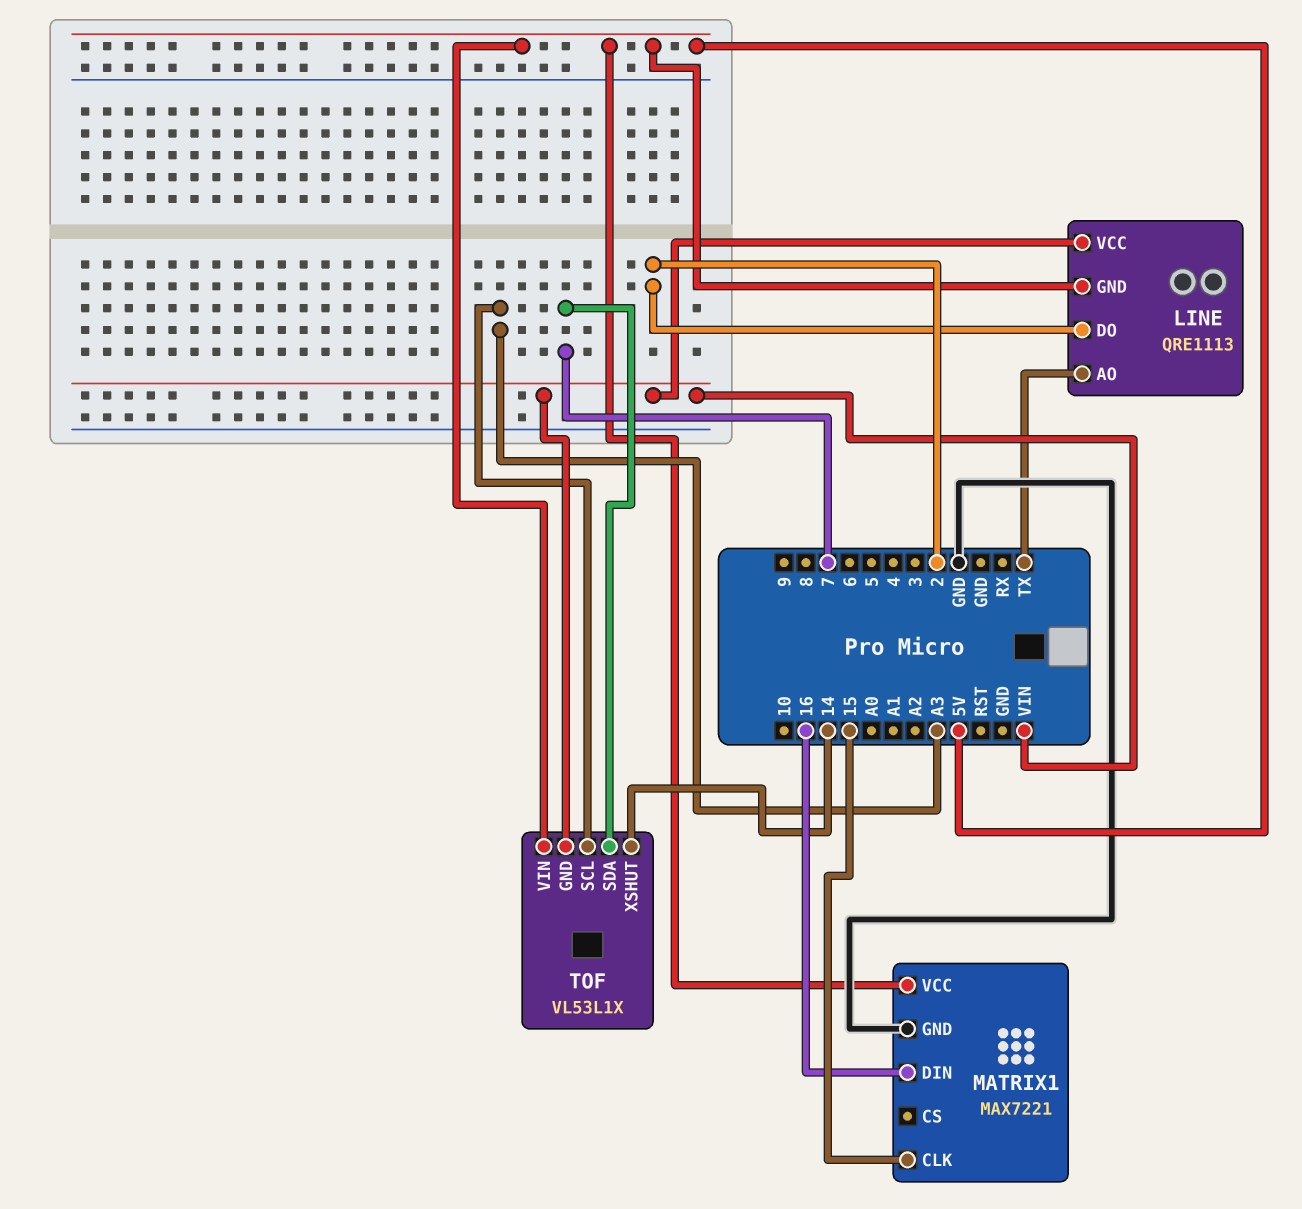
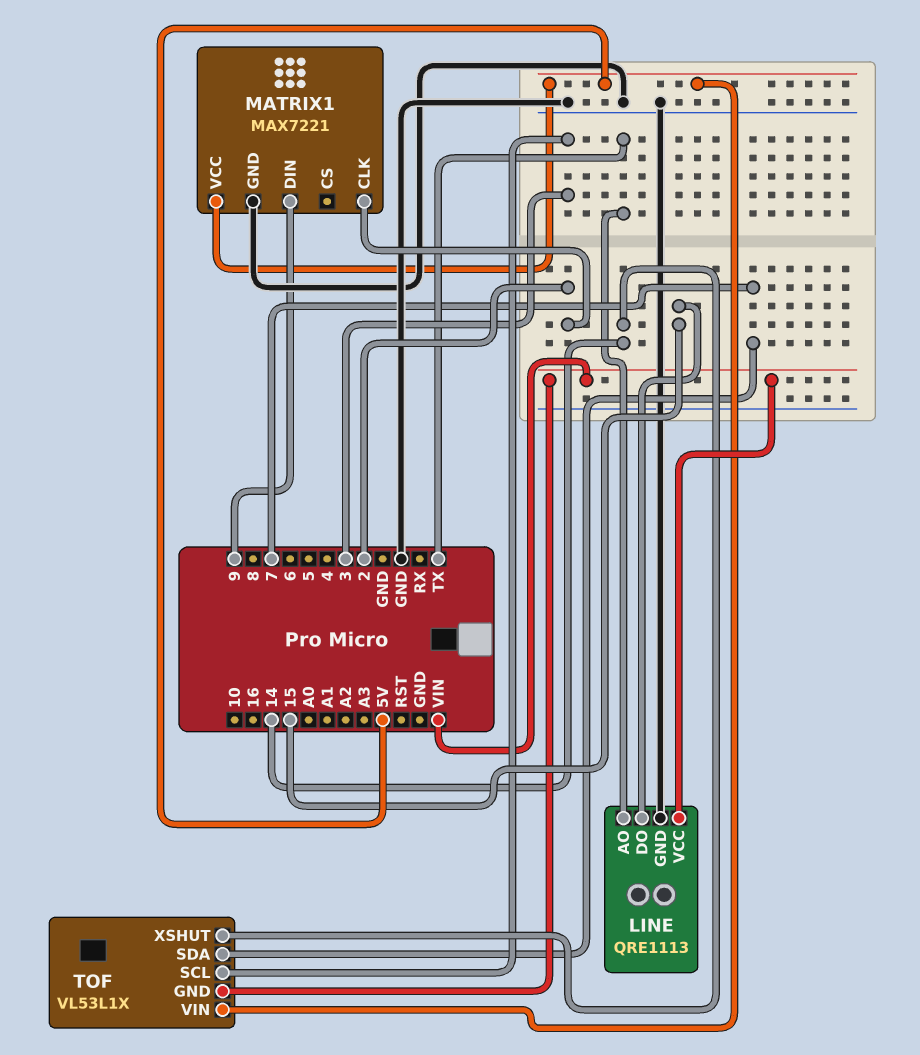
LINE pin DO: 2 -> 15
LINE pin GND: 5V -> GND
MATRIX1 pin CLK: 15 -> 2
MATRIX1 pin DIN: 16 -> 9
TOF pin SCL: A3 -> 3

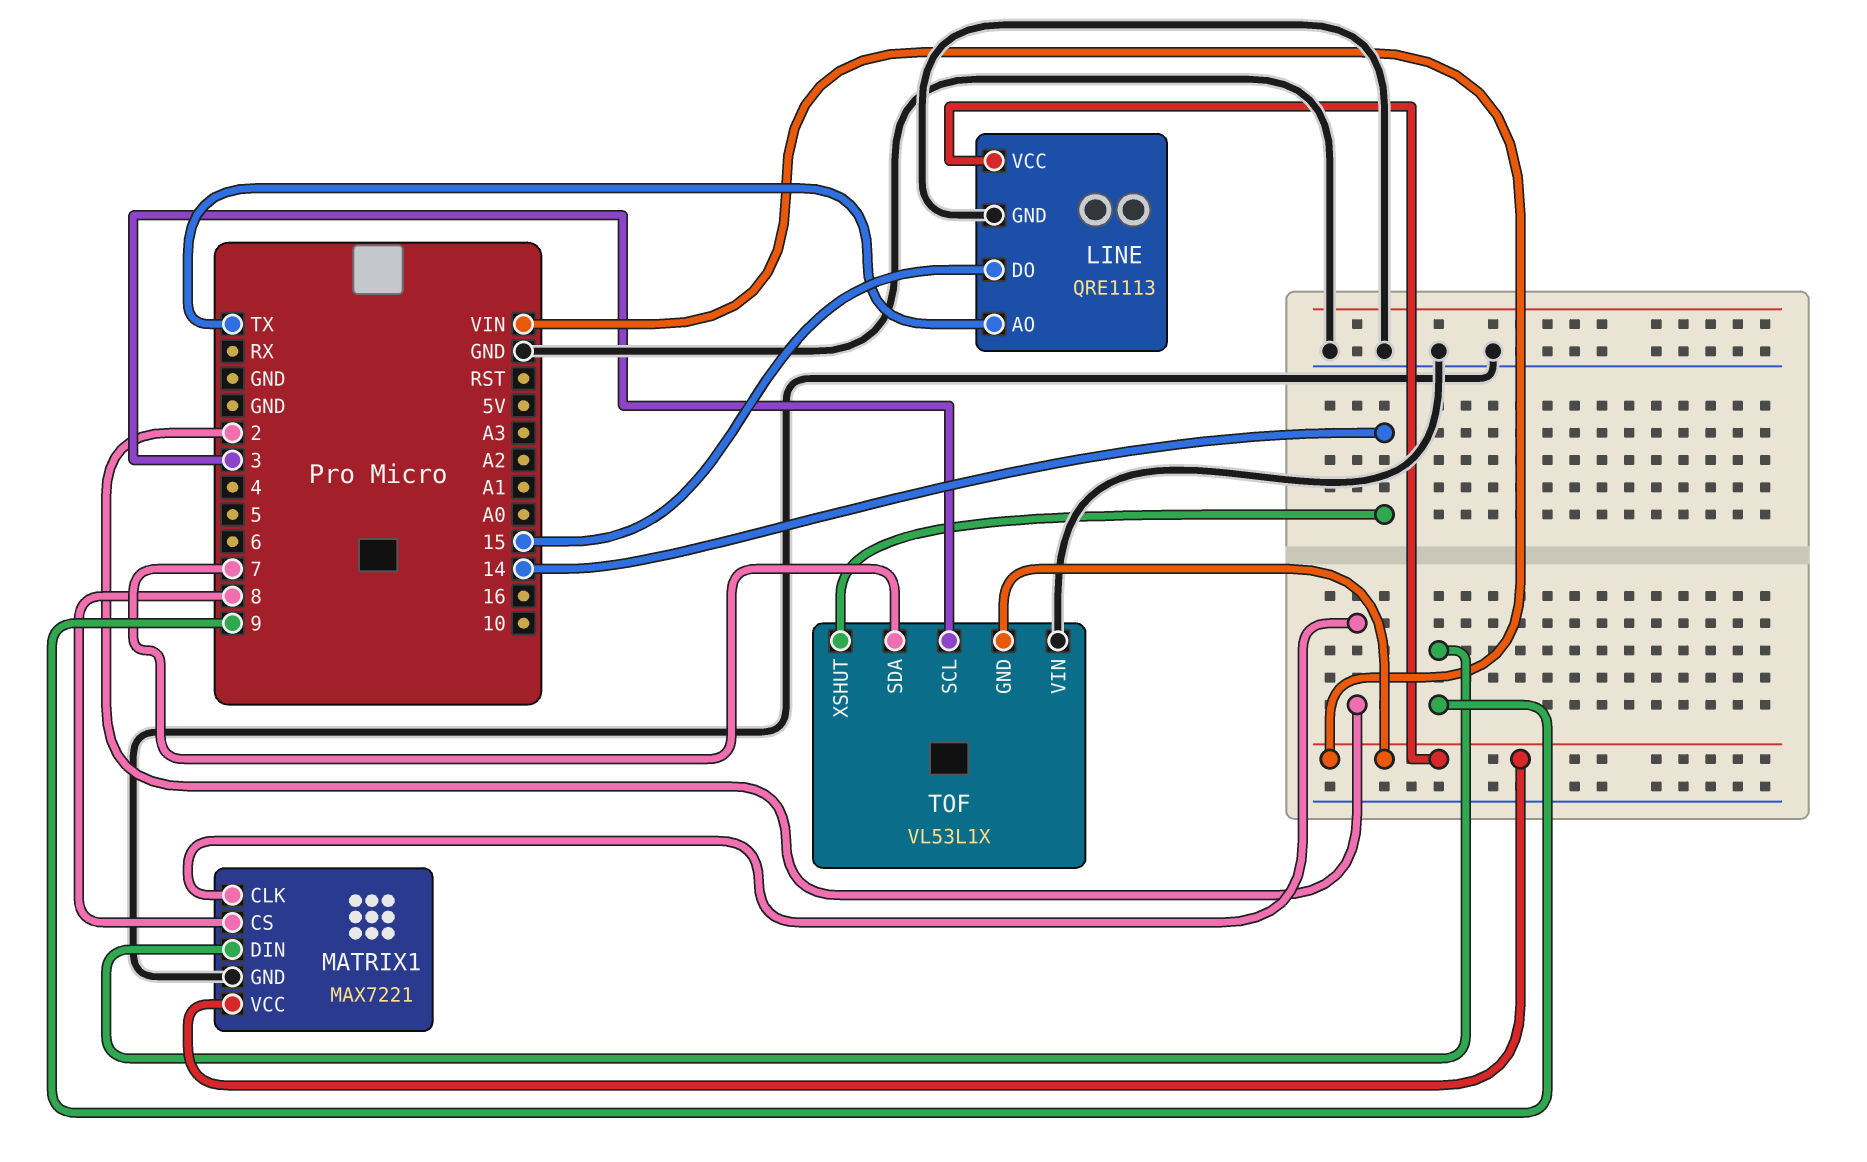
MATRIX1 pin CS: none -> 8
MATRIX1 pin VCC: 5V -> VIN
TOF pin VIN: 5V -> GND

